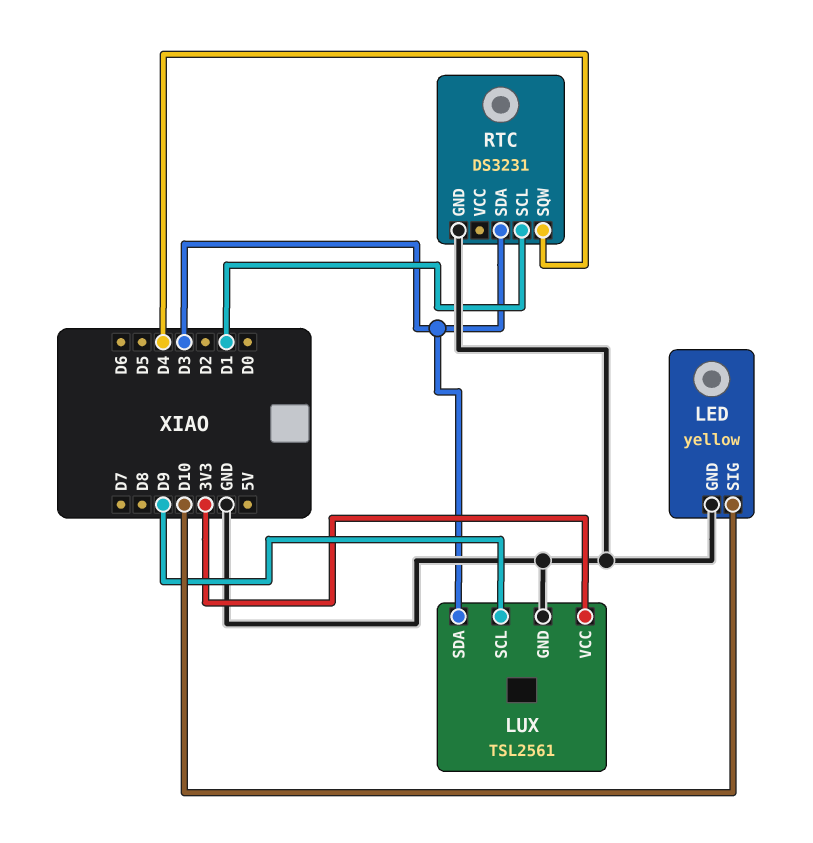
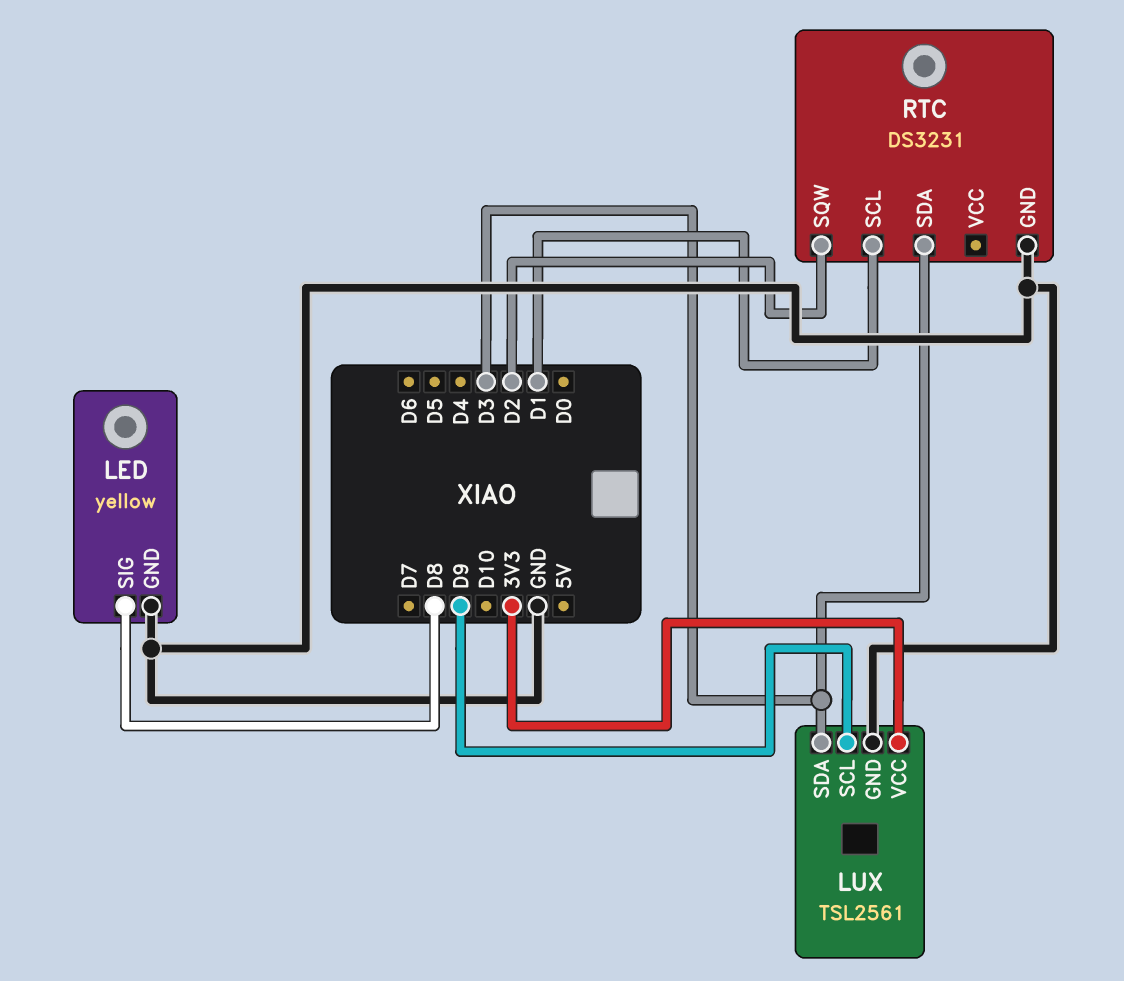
LED pin SIG: D10 -> D8
RTC pin SQW: D4 -> D2

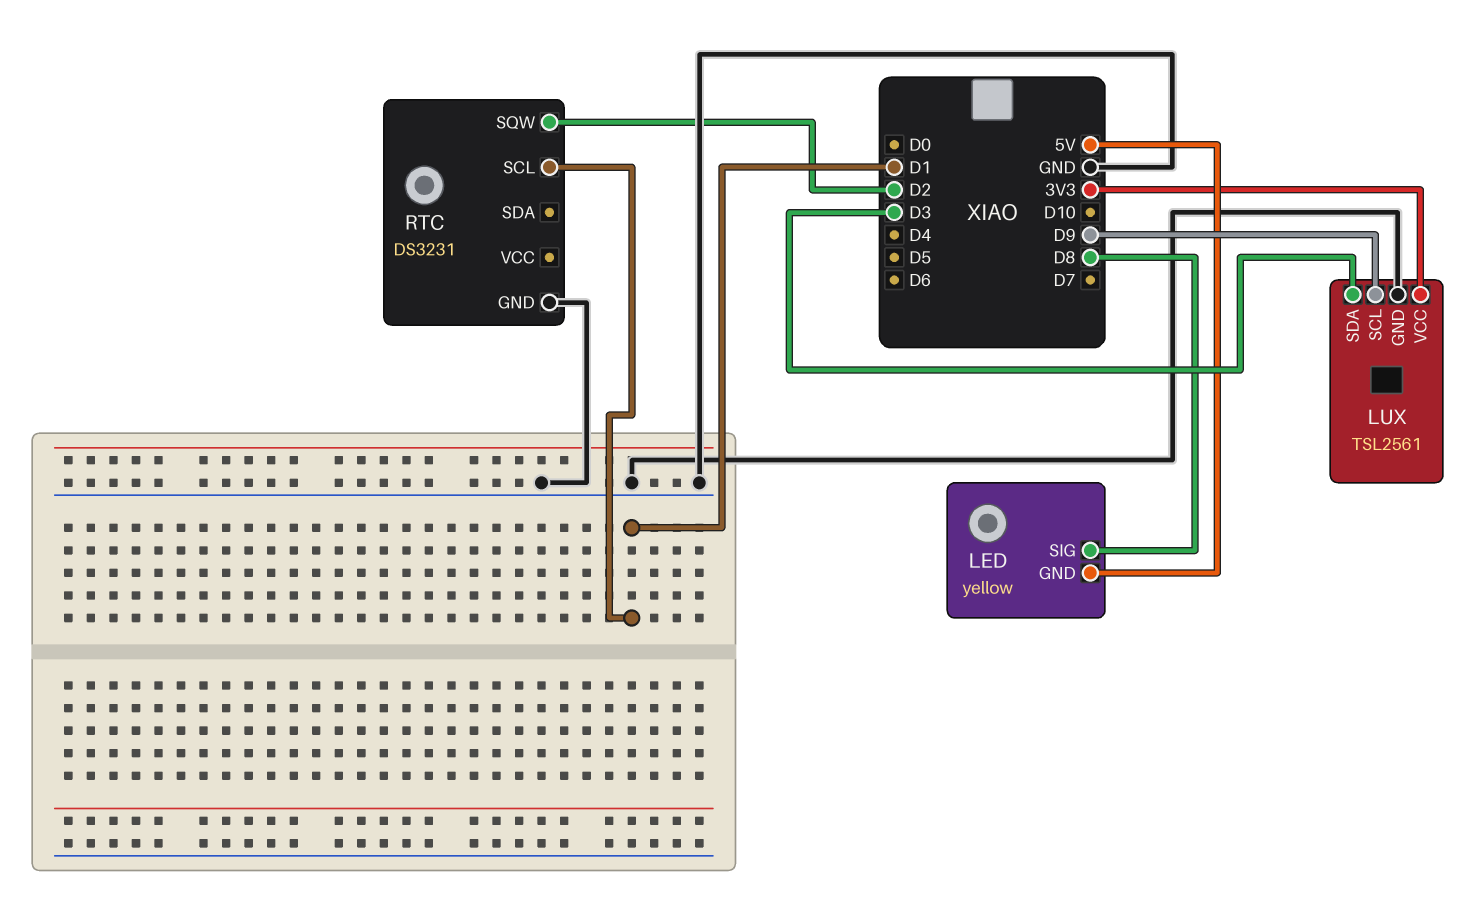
LED pin GND: GND -> 5V
RTC pin SDA: D3 -> none

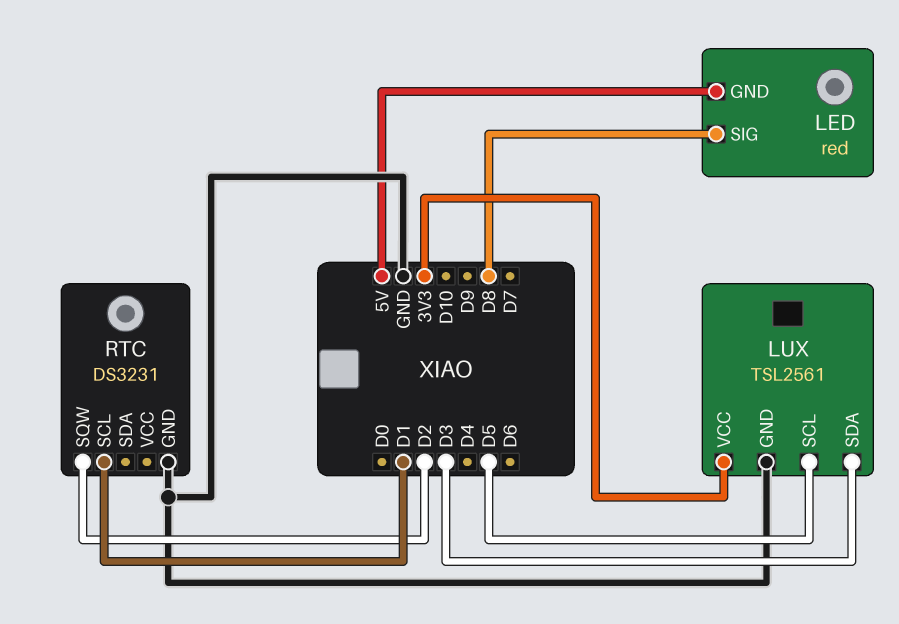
LED: yellow -> red
LUX pin SCL: D9 -> D5

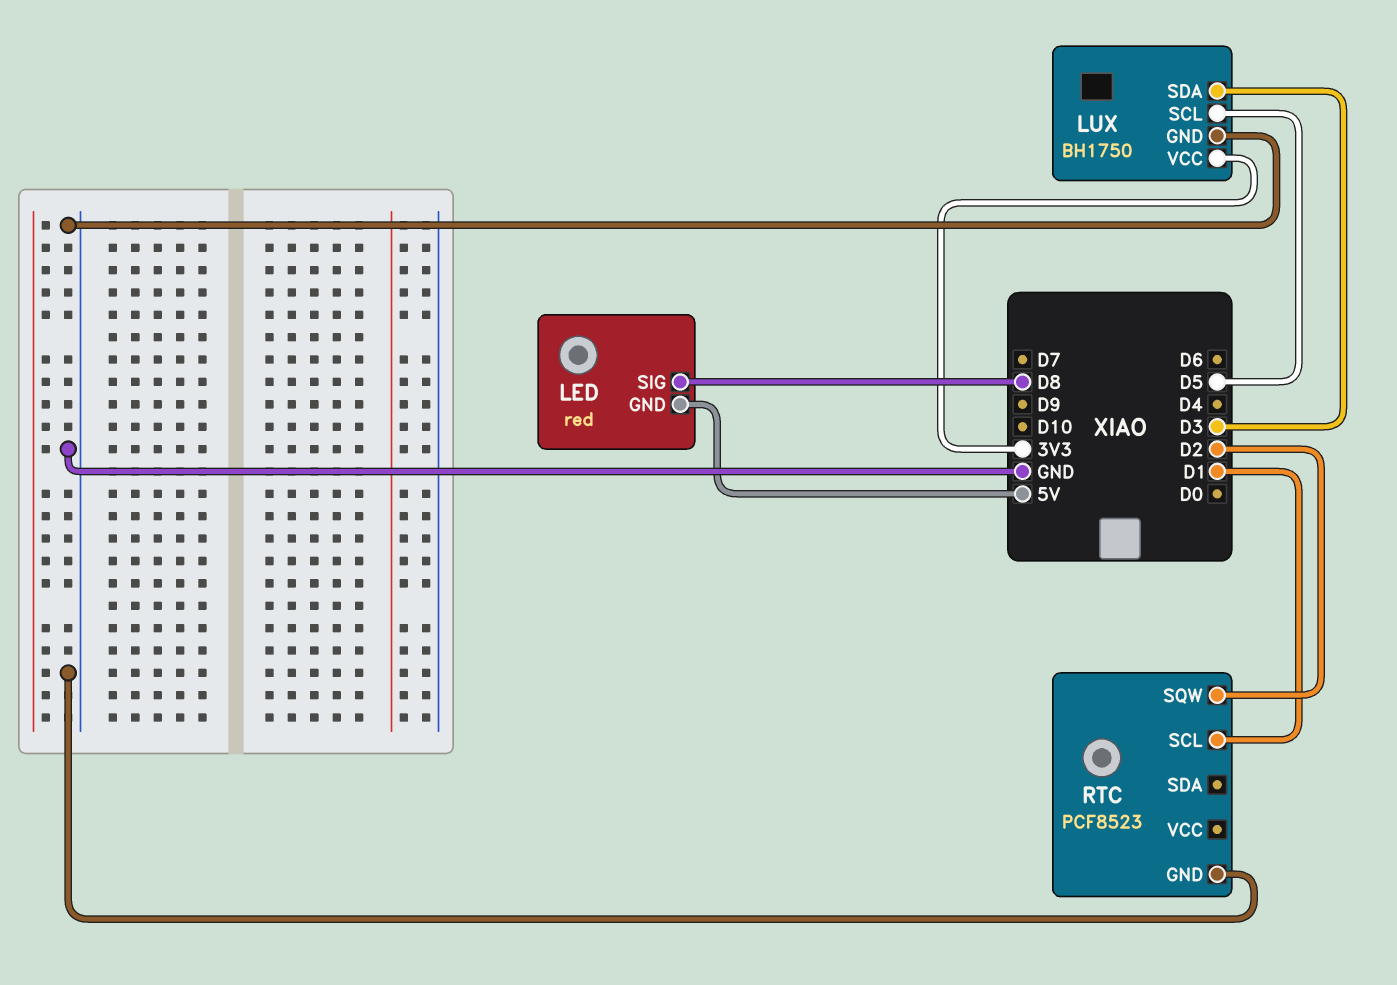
LUX: TSL2561 -> BH1750
RTC: DS3231 -> PCF8523

